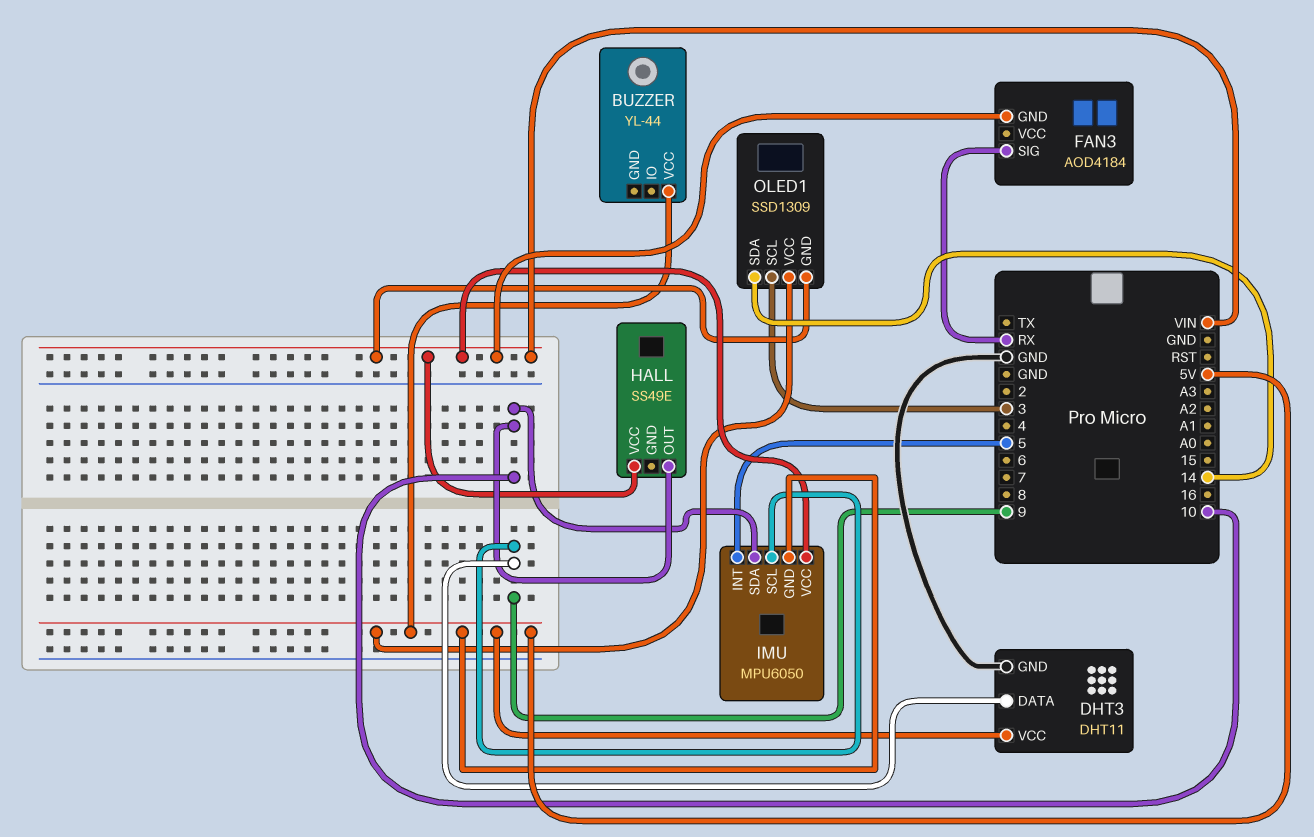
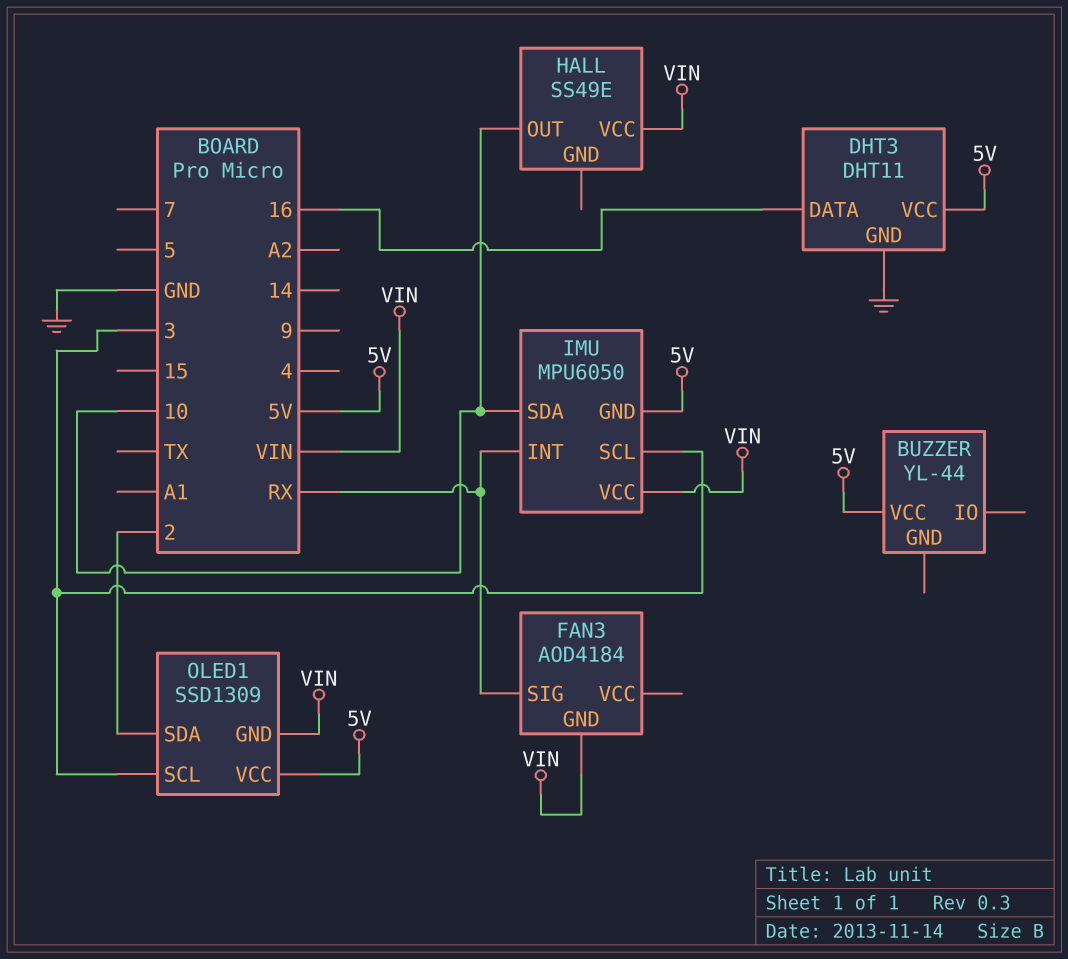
DHT3 pin DATA: 9 -> 16
IMU pin INT: 5 -> RX
IMU pin SCL: 9 -> 3
OLED1 pin SDA: 14 -> 2

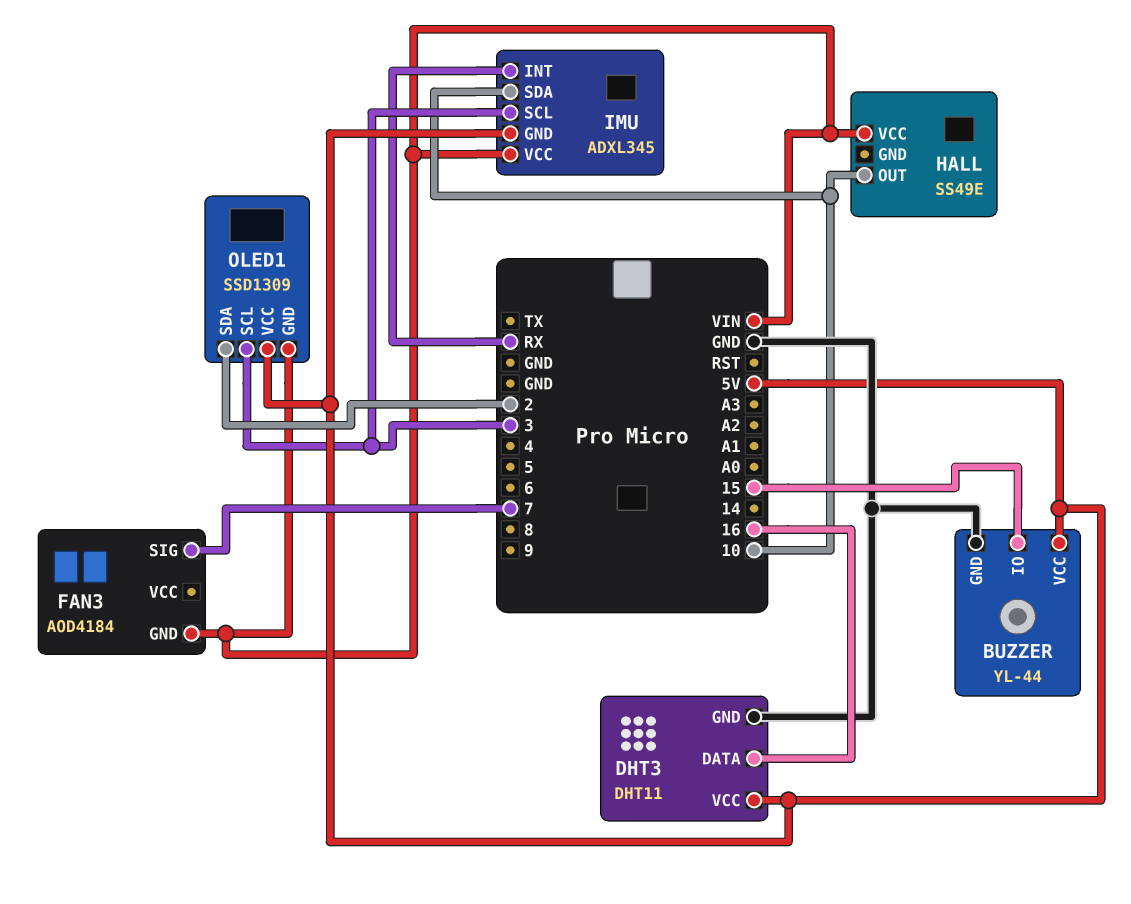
BUZZER pin GND: none -> GND
BUZZER pin IO: none -> 15
FAN3 pin SIG: RX -> 7
IMU: MPU6050 -> ADXL345

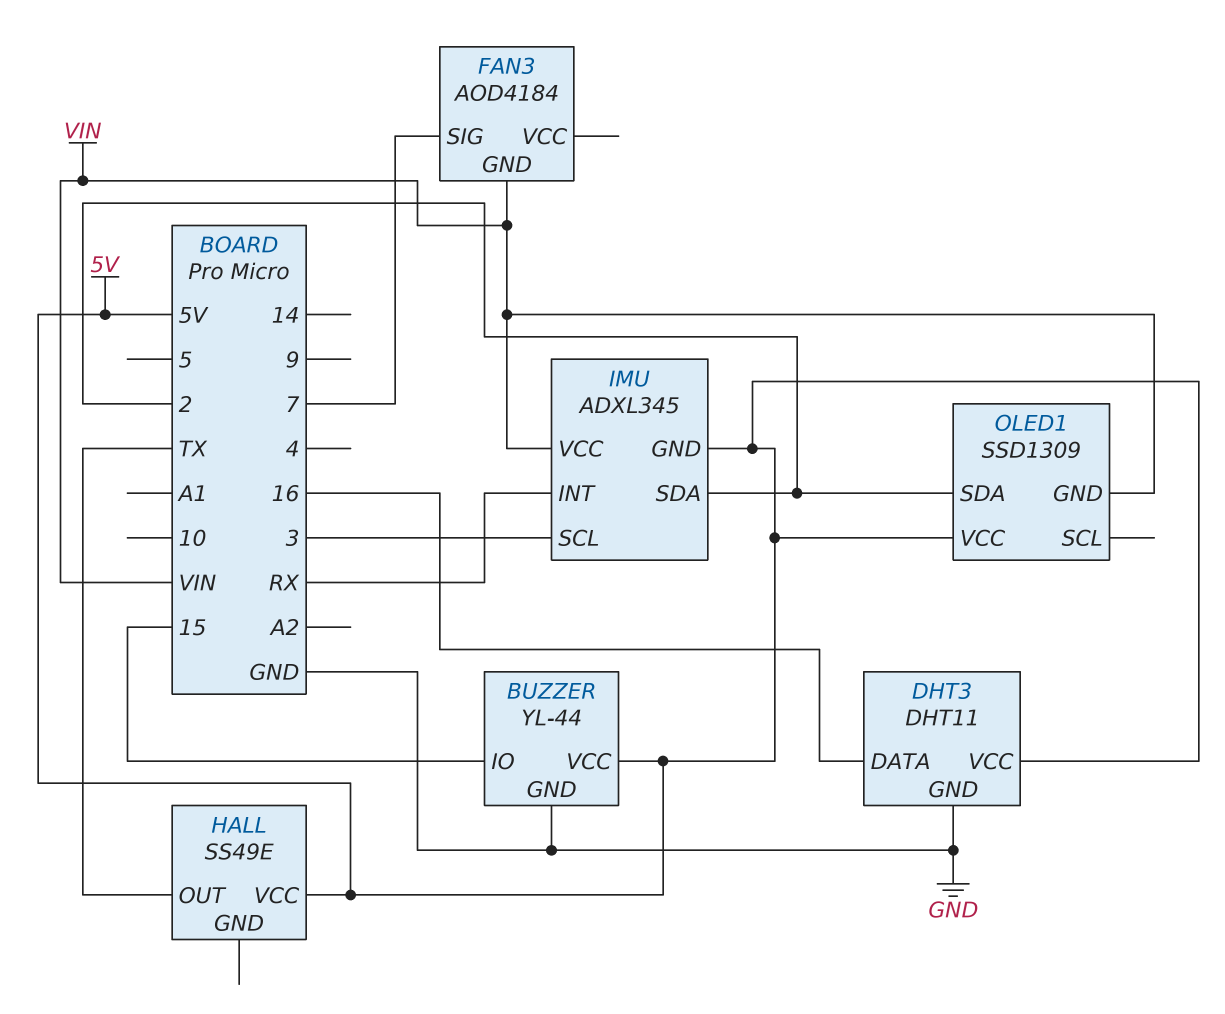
HALL pin OUT: 10 -> TX
HALL pin VCC: VIN -> 5V
IMU pin SDA: 10 -> 2
OLED1 pin SCL: 3 -> none

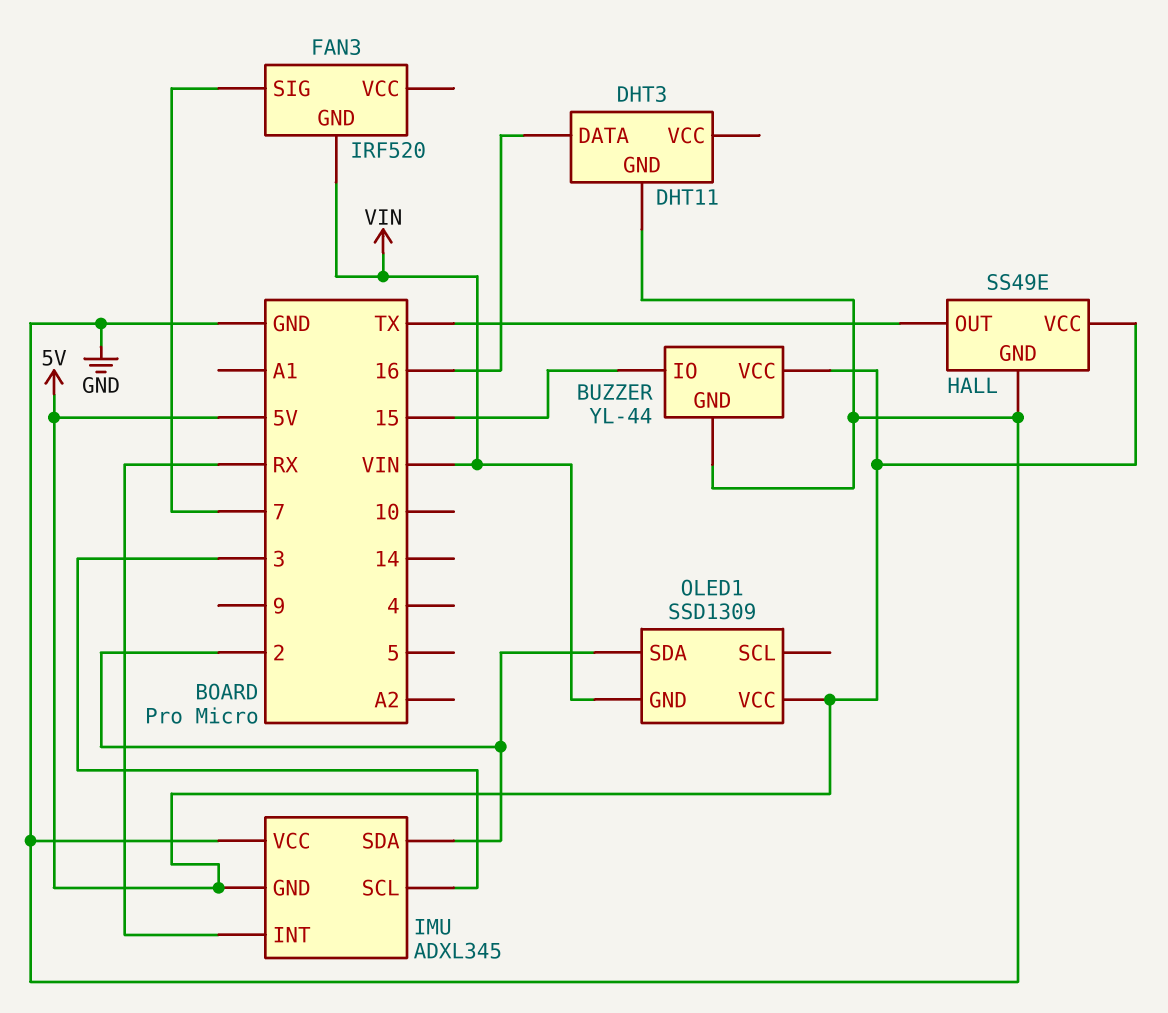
DHT3 pin VCC: 5V -> none
FAN3: AOD4184 -> IRF520
HALL pin GND: none -> GND
IMU pin VCC: VIN -> GND

